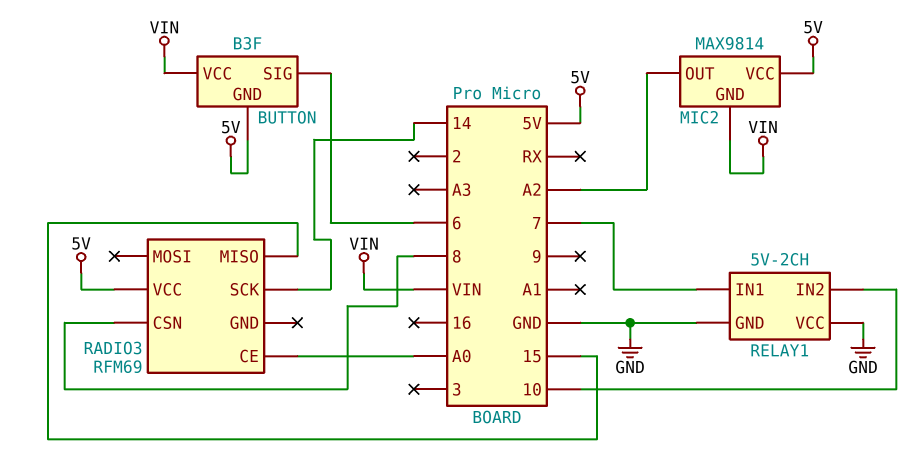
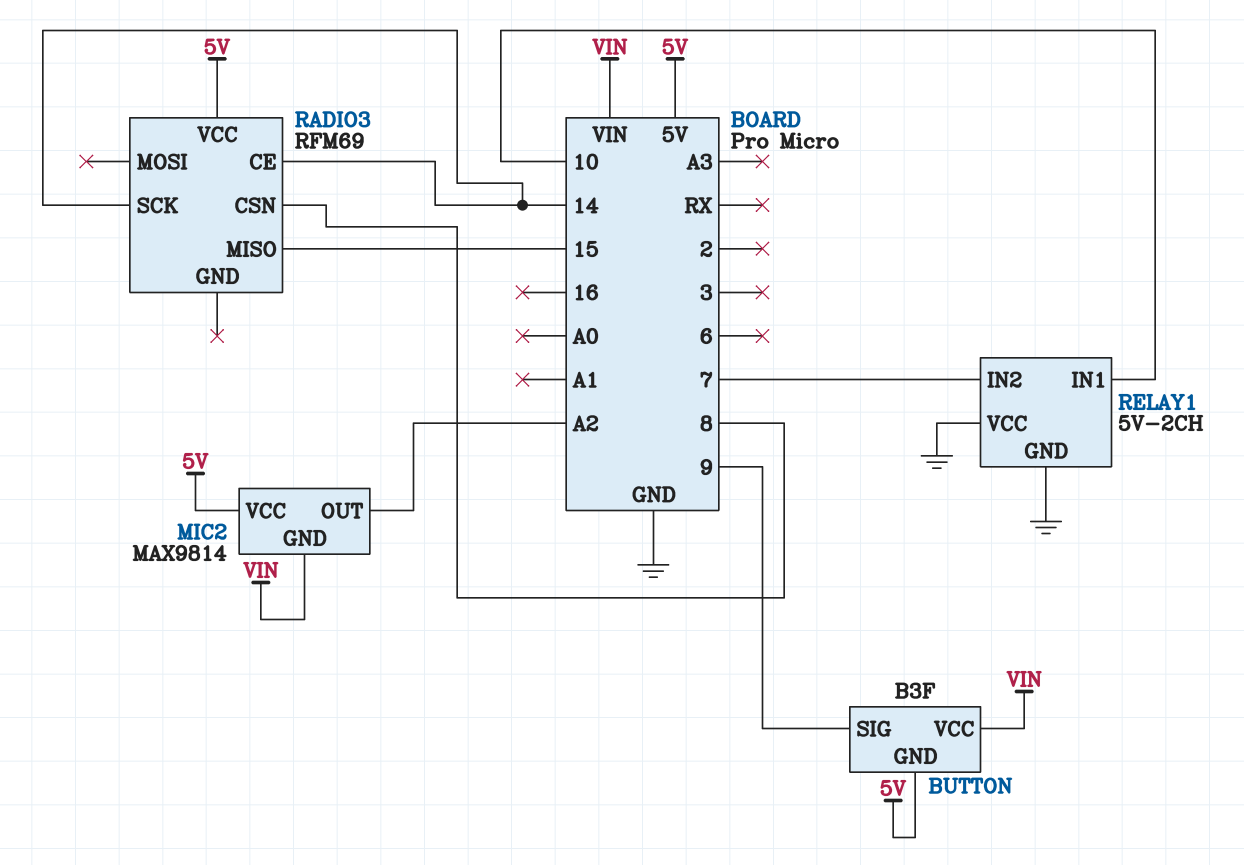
BUTTON pin SIG: 6 -> 9
RADIO3 pin CE: A0 -> 14
RELAY1 pin IN1: 7 -> 10
RELAY1 pin IN2: 10 -> 7

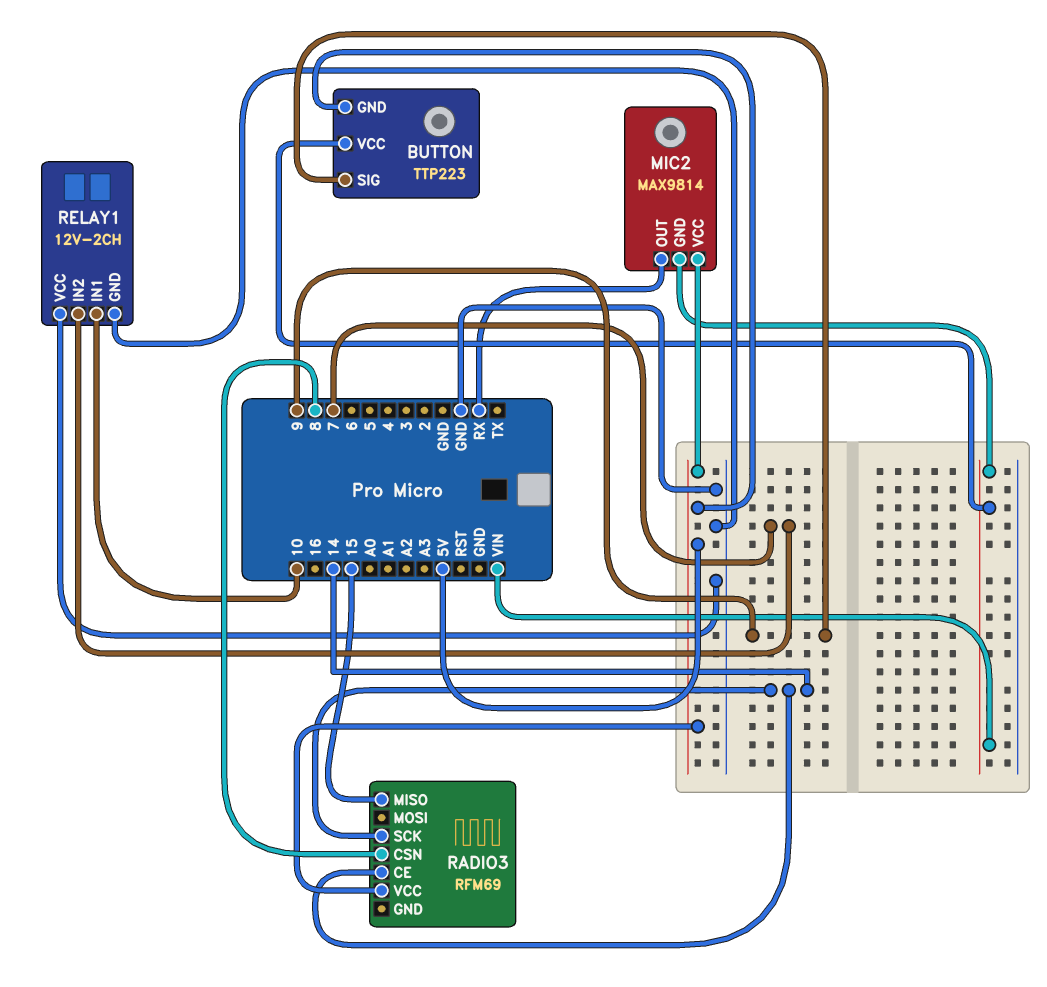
BUTTON: B3F -> TTP223
MIC2 pin OUT: A2 -> RX
RELAY1: 5V-2CH -> 12V-2CH

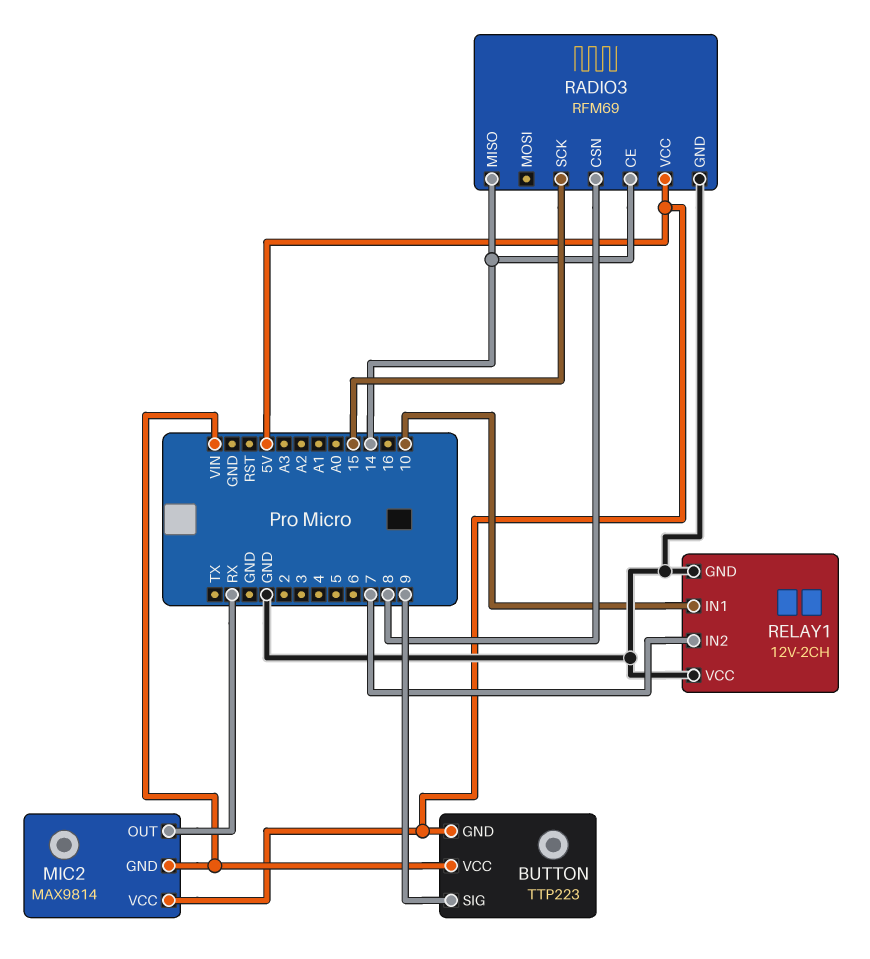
RADIO3 pin GND: none -> GND
RADIO3 pin MISO: 15 -> 14
RADIO3 pin SCK: 14 -> 15

